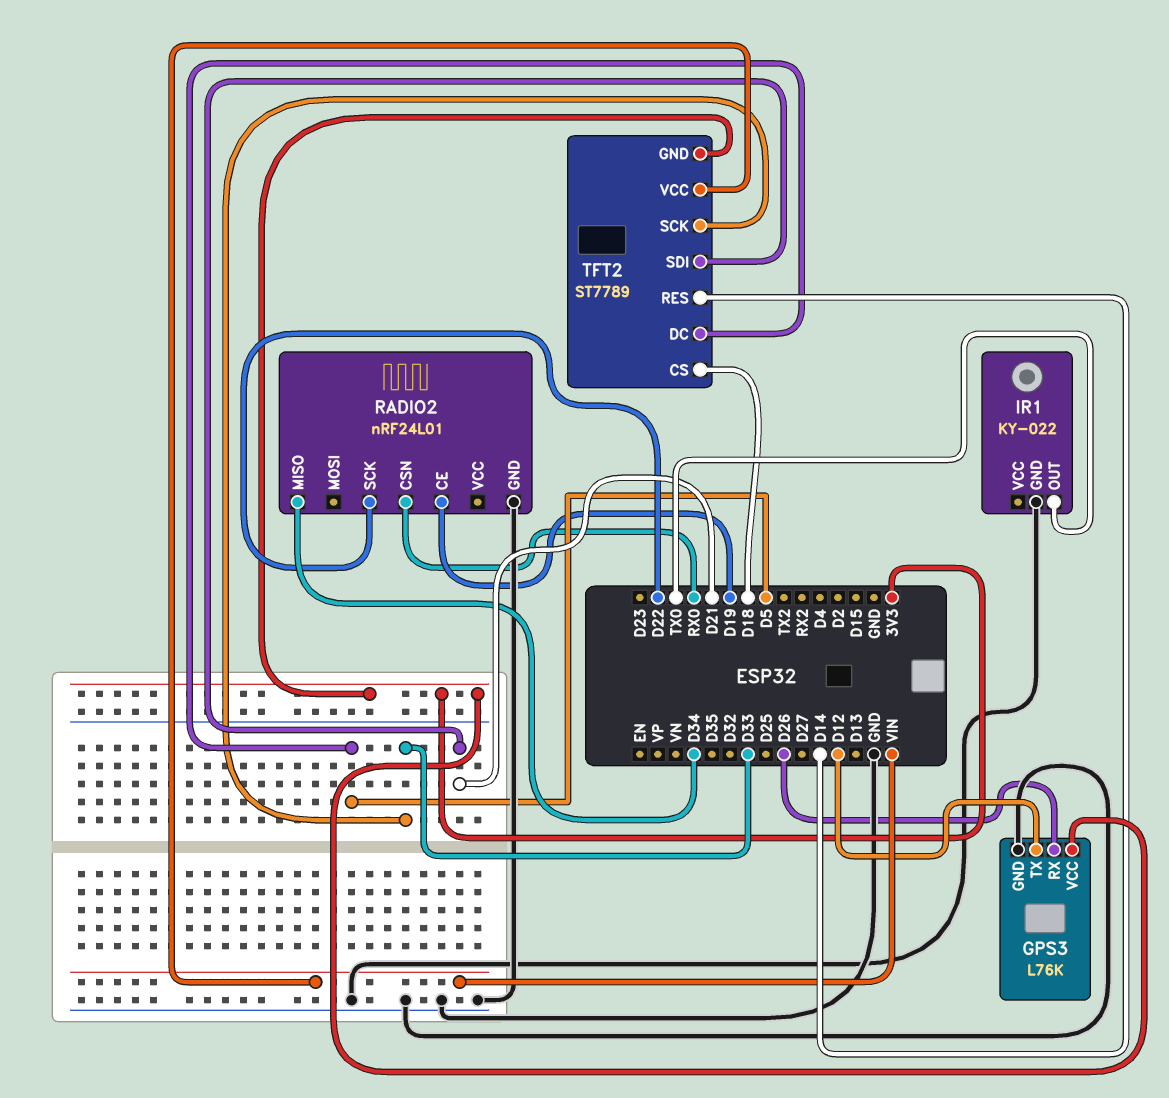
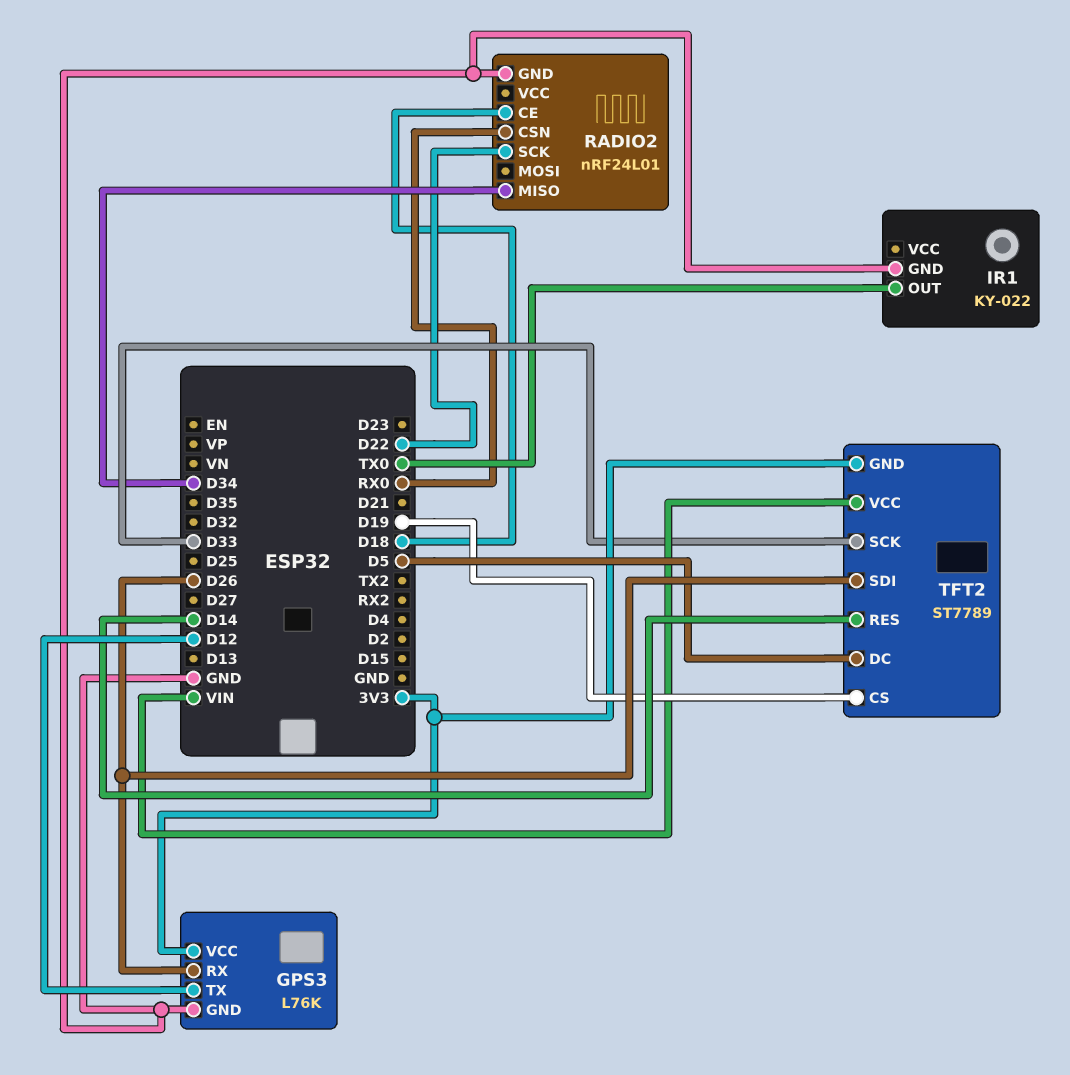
RADIO2 pin CE: D19 -> D18
TFT2 pin CS: D18 -> D19
TFT2 pin SDI: D21 -> D26

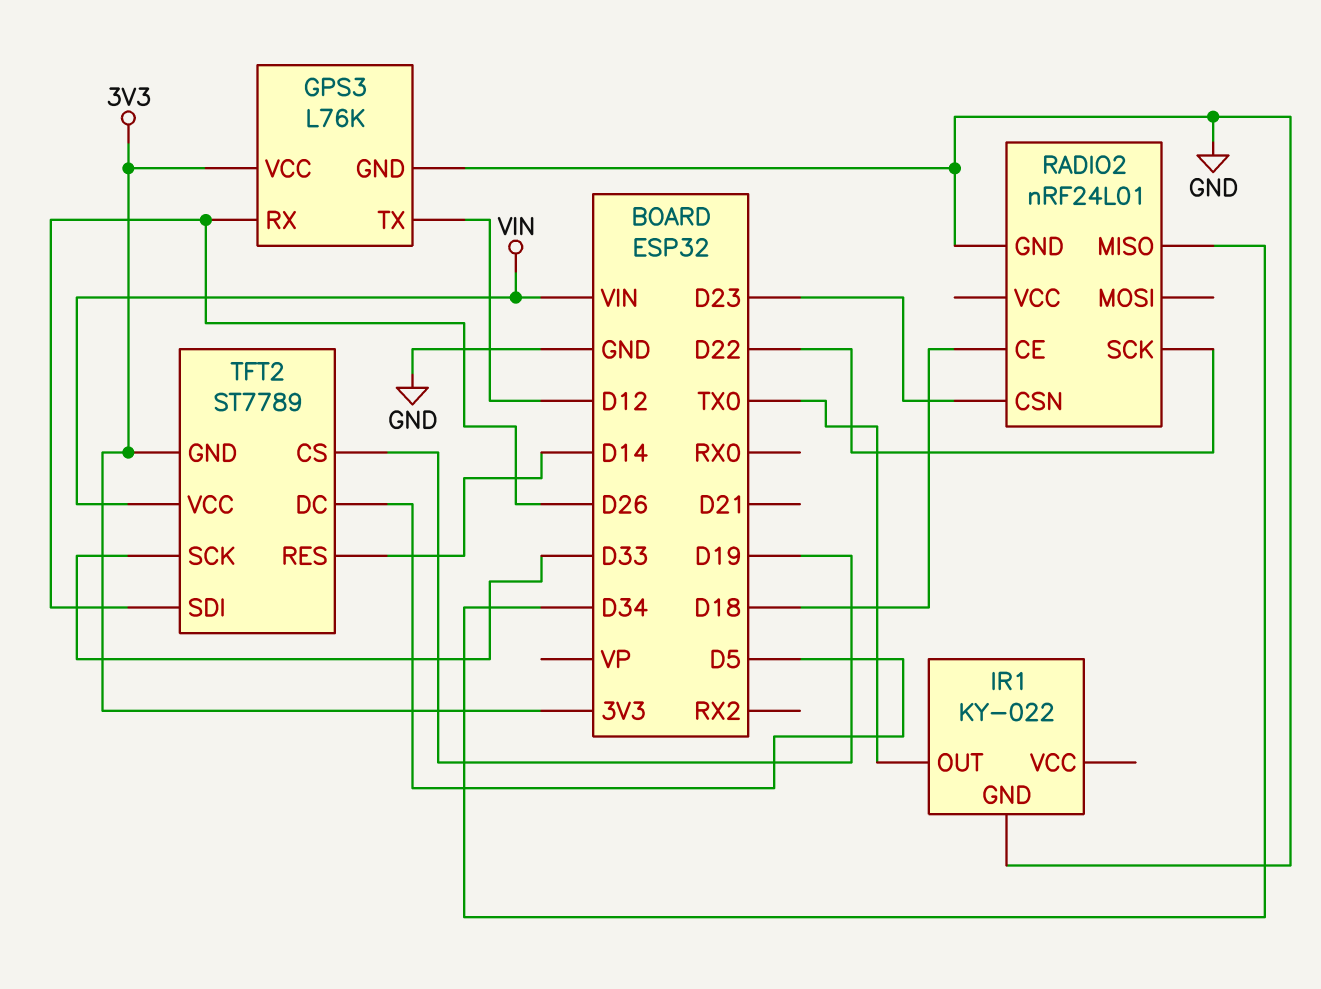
RADIO2 pin CSN: RX0 -> D23

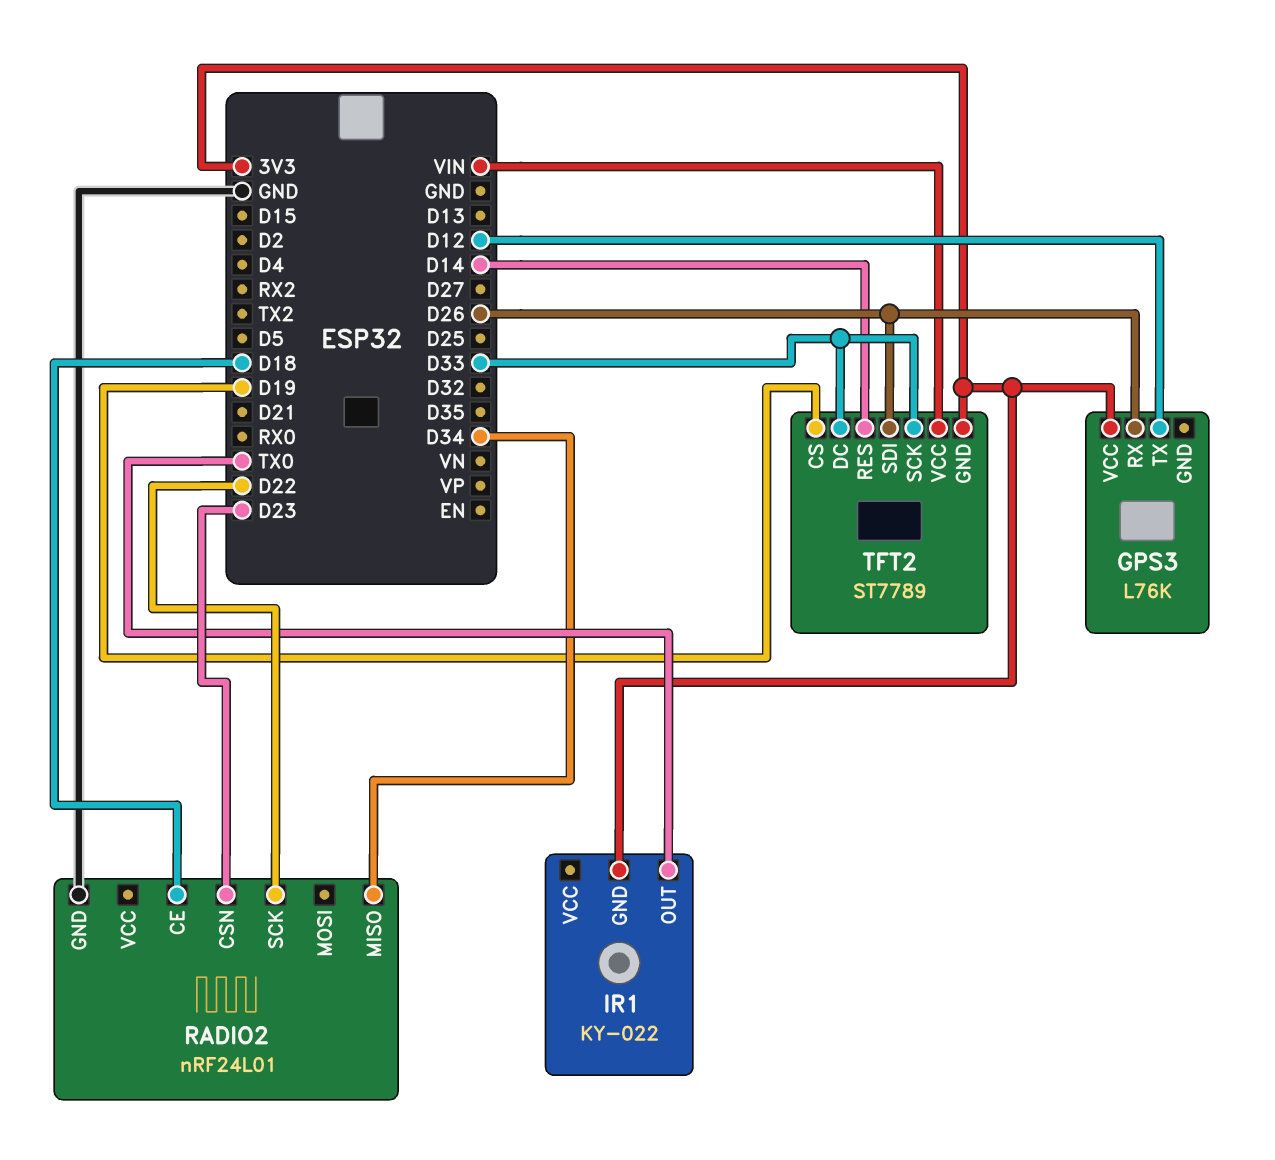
GPS3 pin GND: GND -> none
IR1 pin GND: GND -> 3V3
TFT2 pin DC: D5 -> D33

